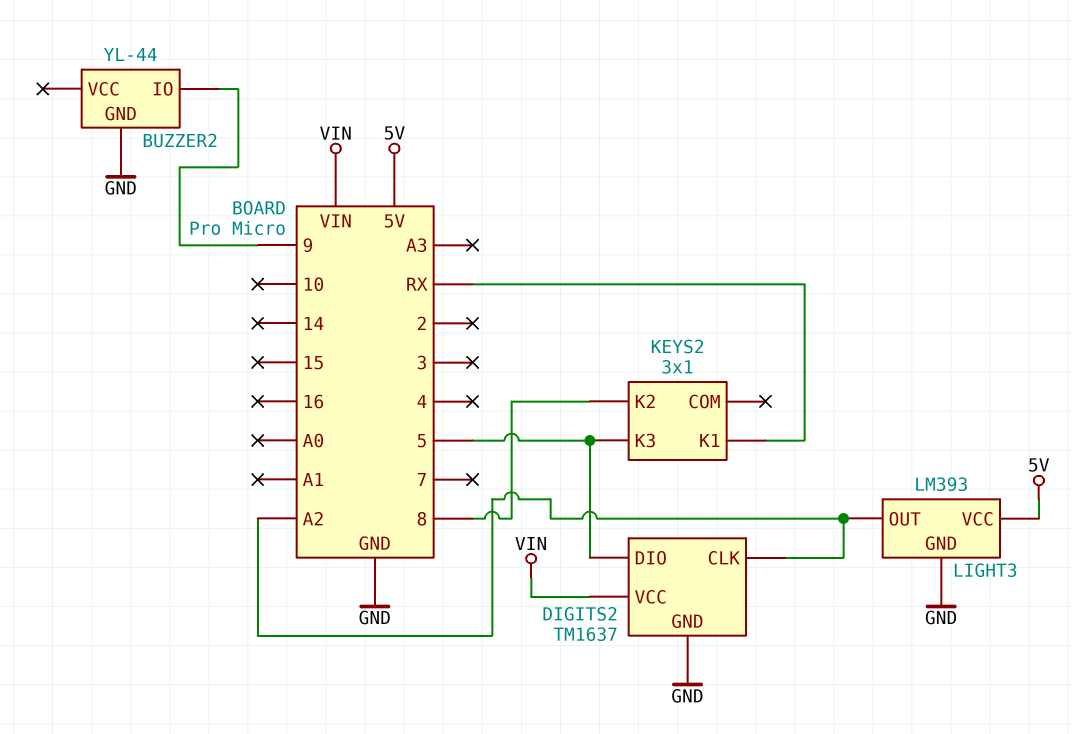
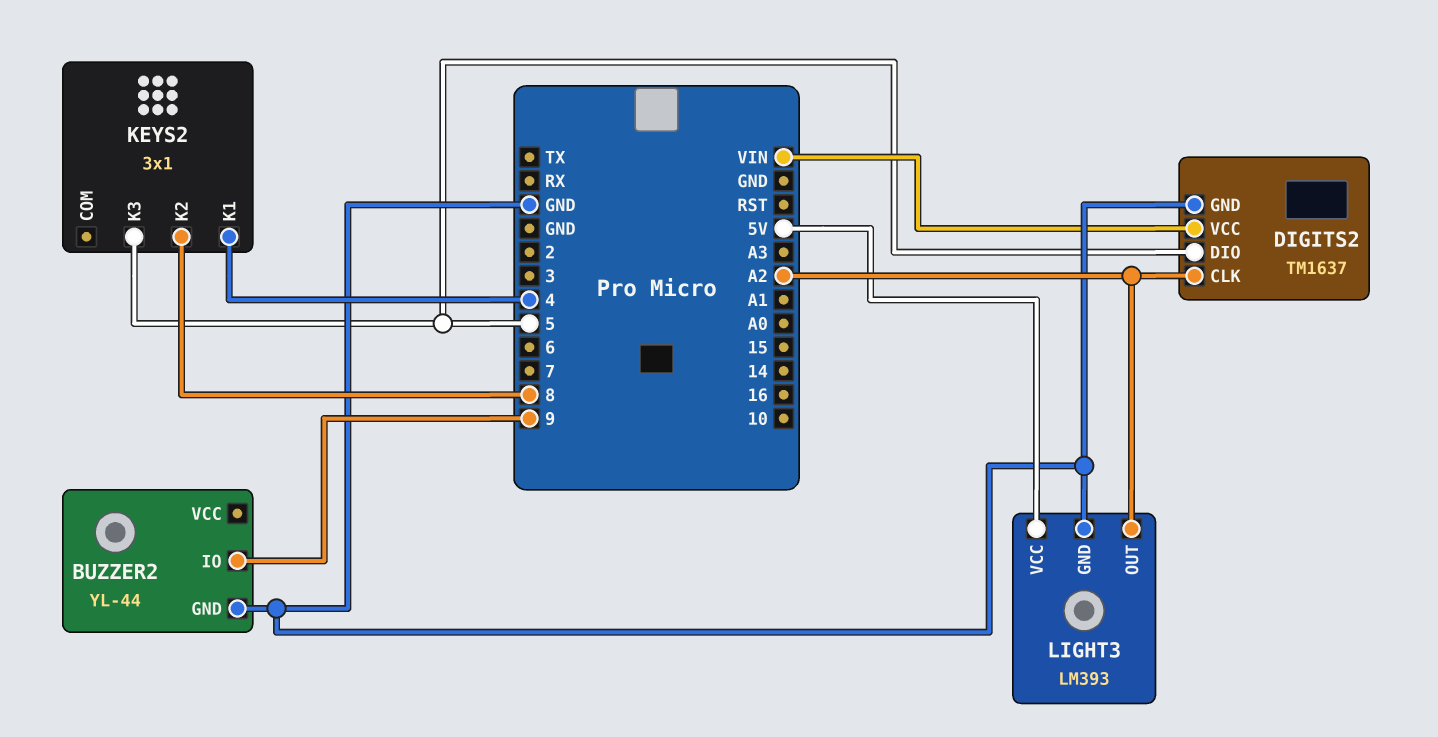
KEYS2 pin K1: RX -> 4

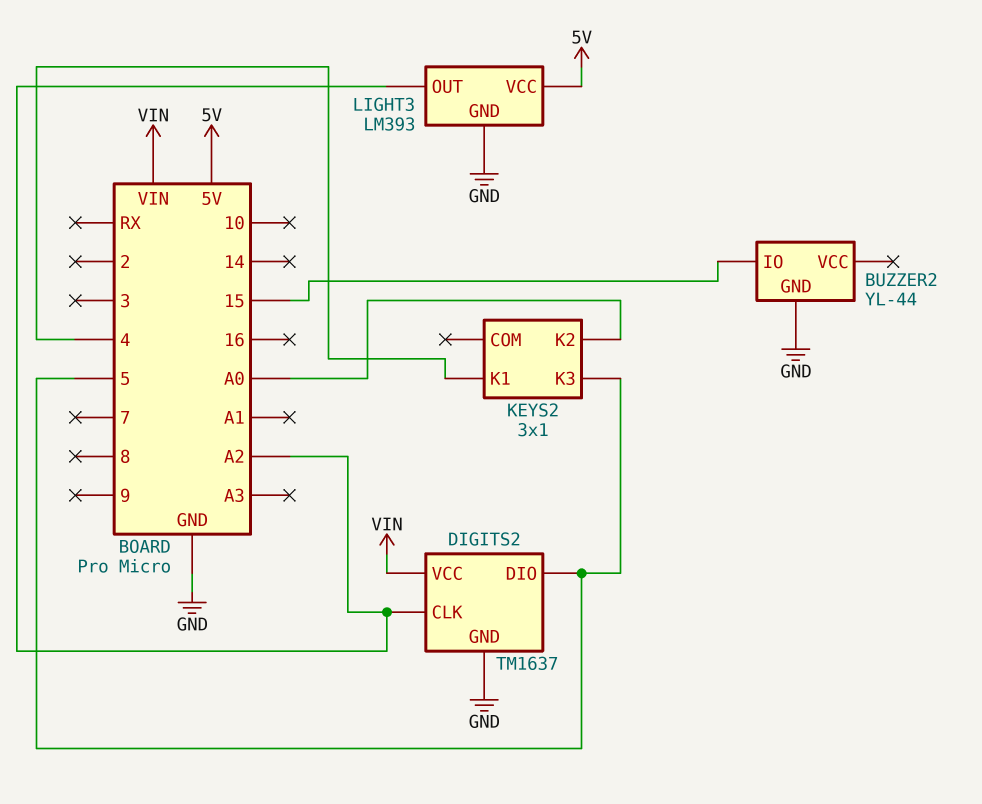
BUZZER2 pin IO: 9 -> 15
KEYS2 pin K2: 8 -> A0

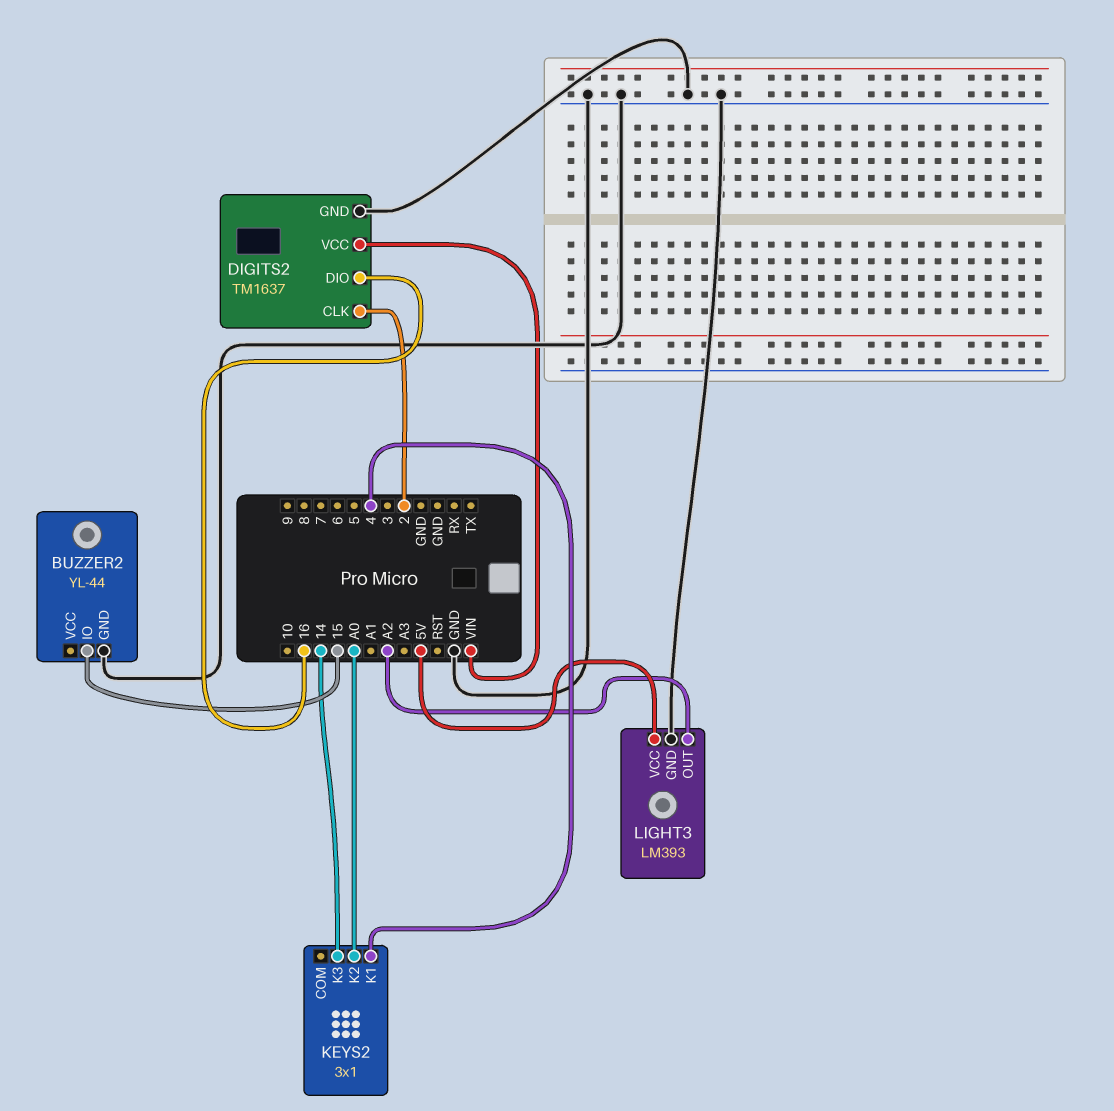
DIGITS2 pin CLK: A2 -> 2
DIGITS2 pin DIO: 5 -> 16
KEYS2 pin K3: 5 -> 14

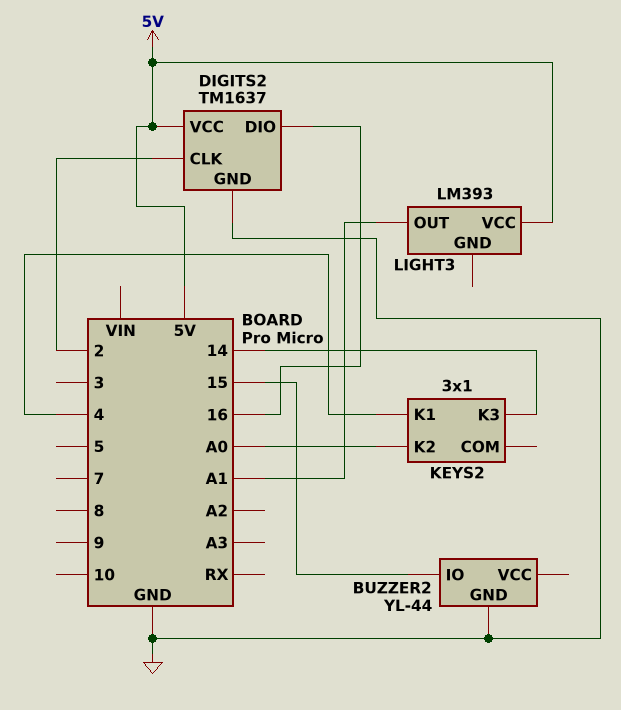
DIGITS2 pin VCC: VIN -> 5V
LIGHT3 pin GND: GND -> none
LIGHT3 pin OUT: A2 -> A1

